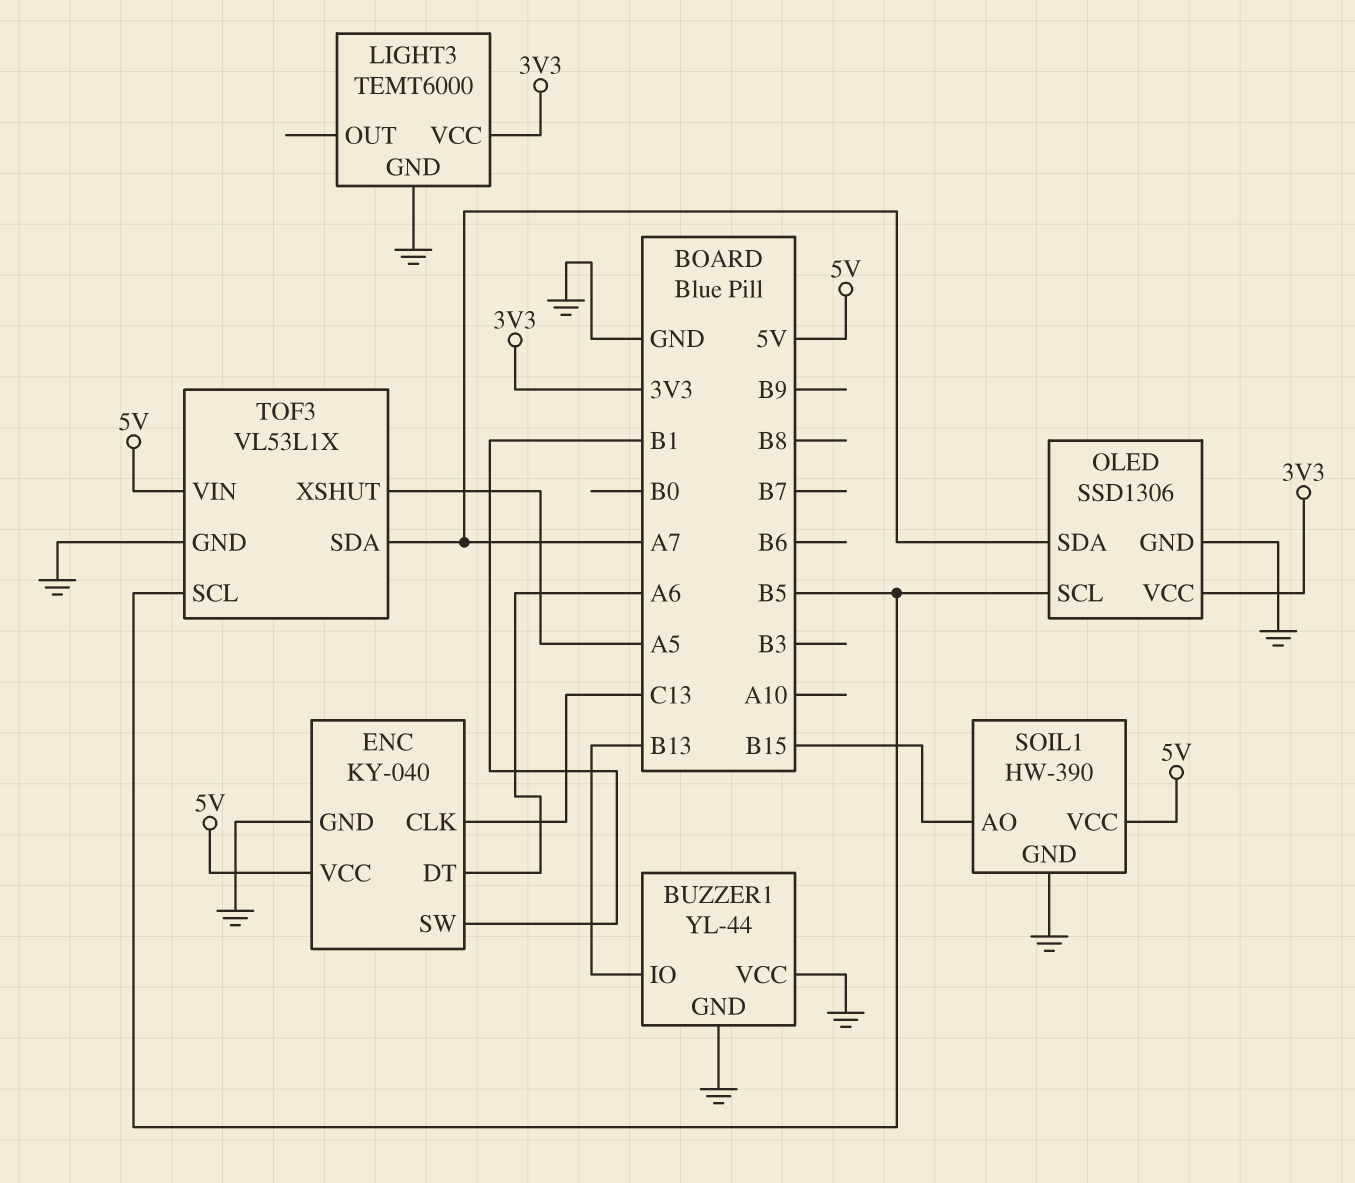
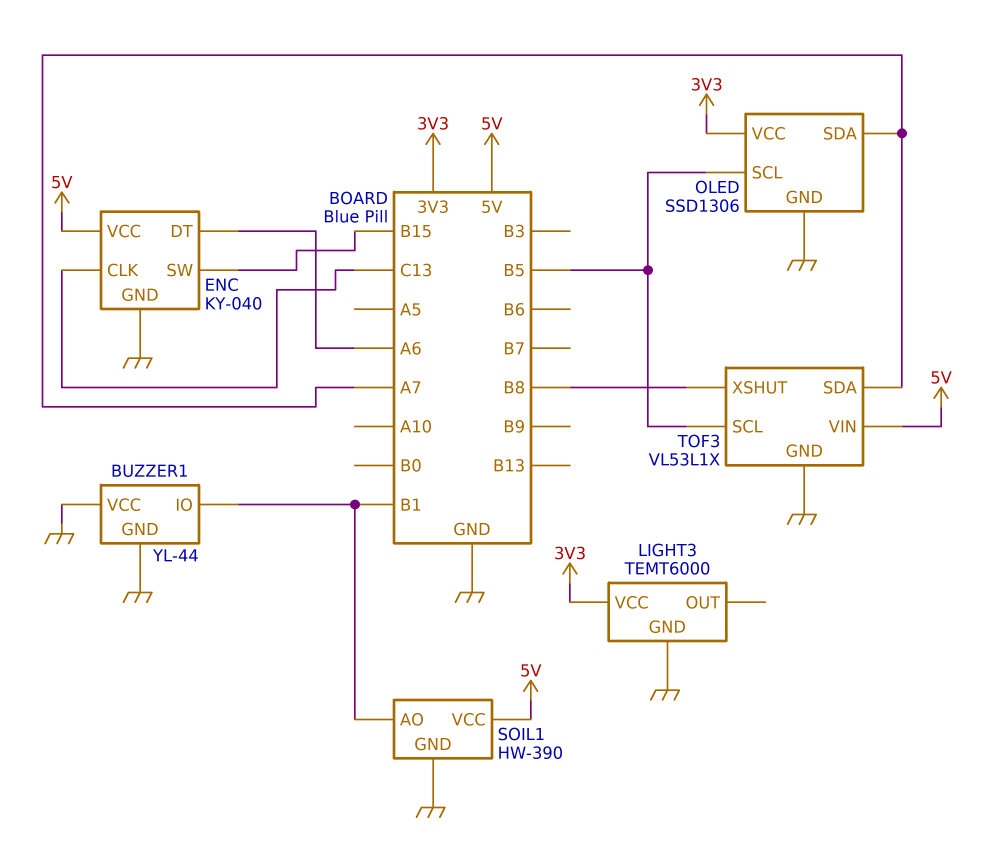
BUZZER1 pin IO: B13 -> B1
ENC pin SW: B1 -> B15
SOIL1 pin AO: B15 -> B1
TOF3 pin XSHUT: A5 -> B8

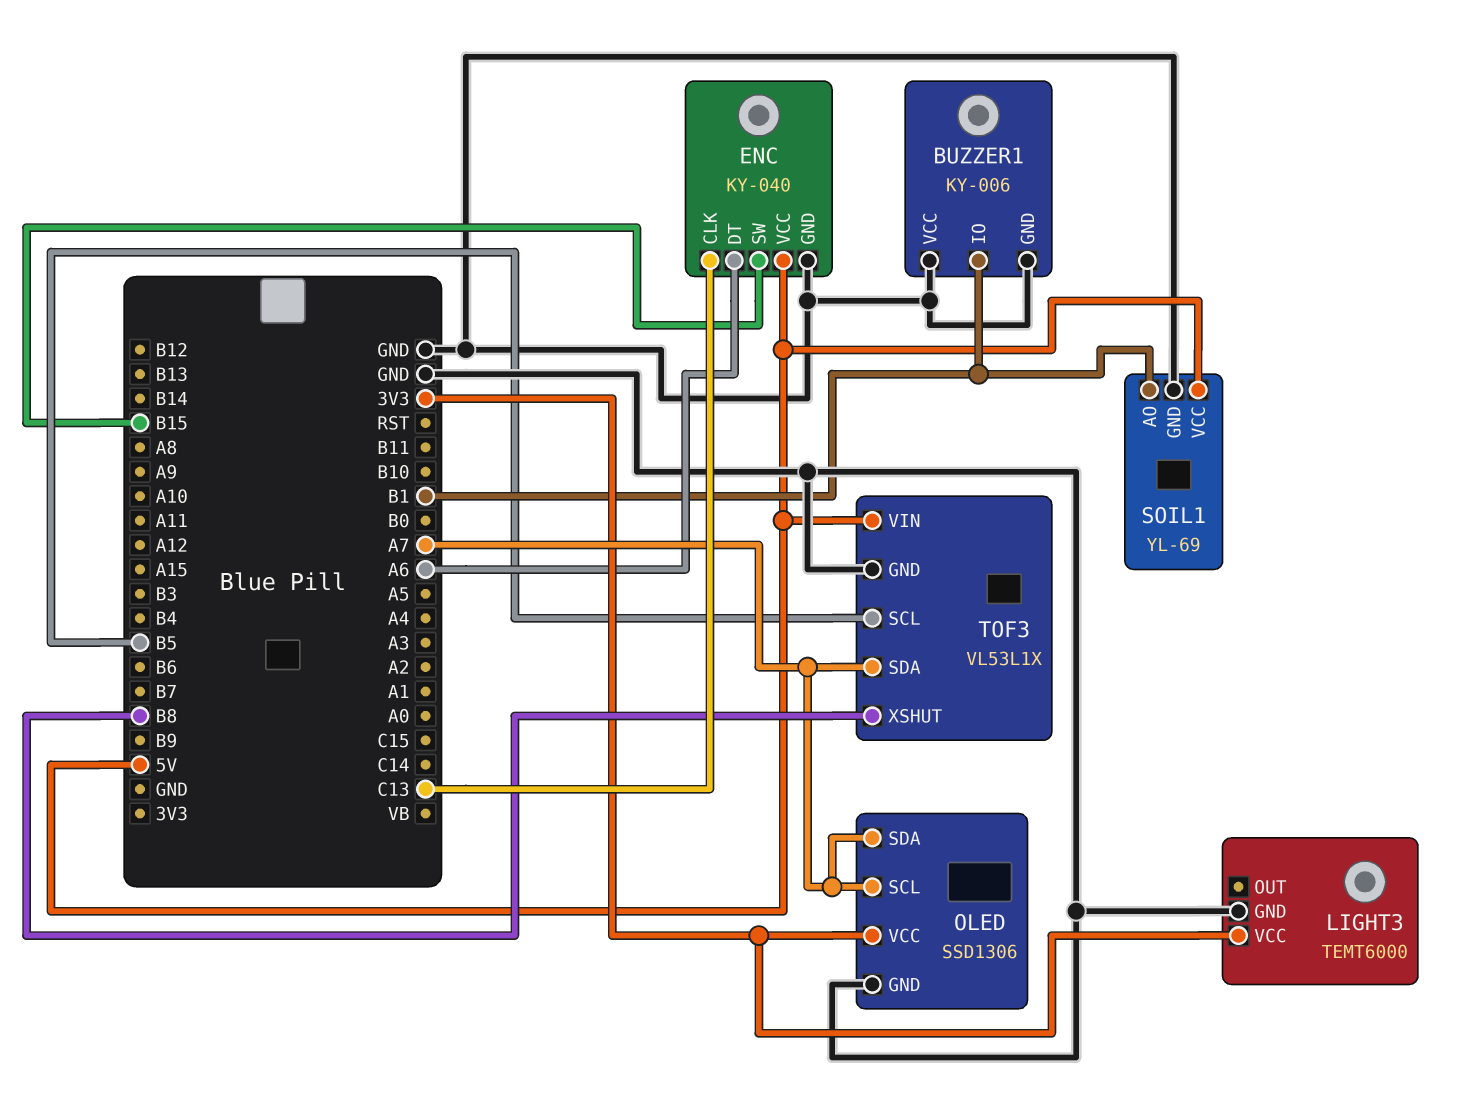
BUZZER1: YL-44 -> KY-006
OLED pin SCL: B5 -> A7
SOIL1: HW-390 -> YL-69

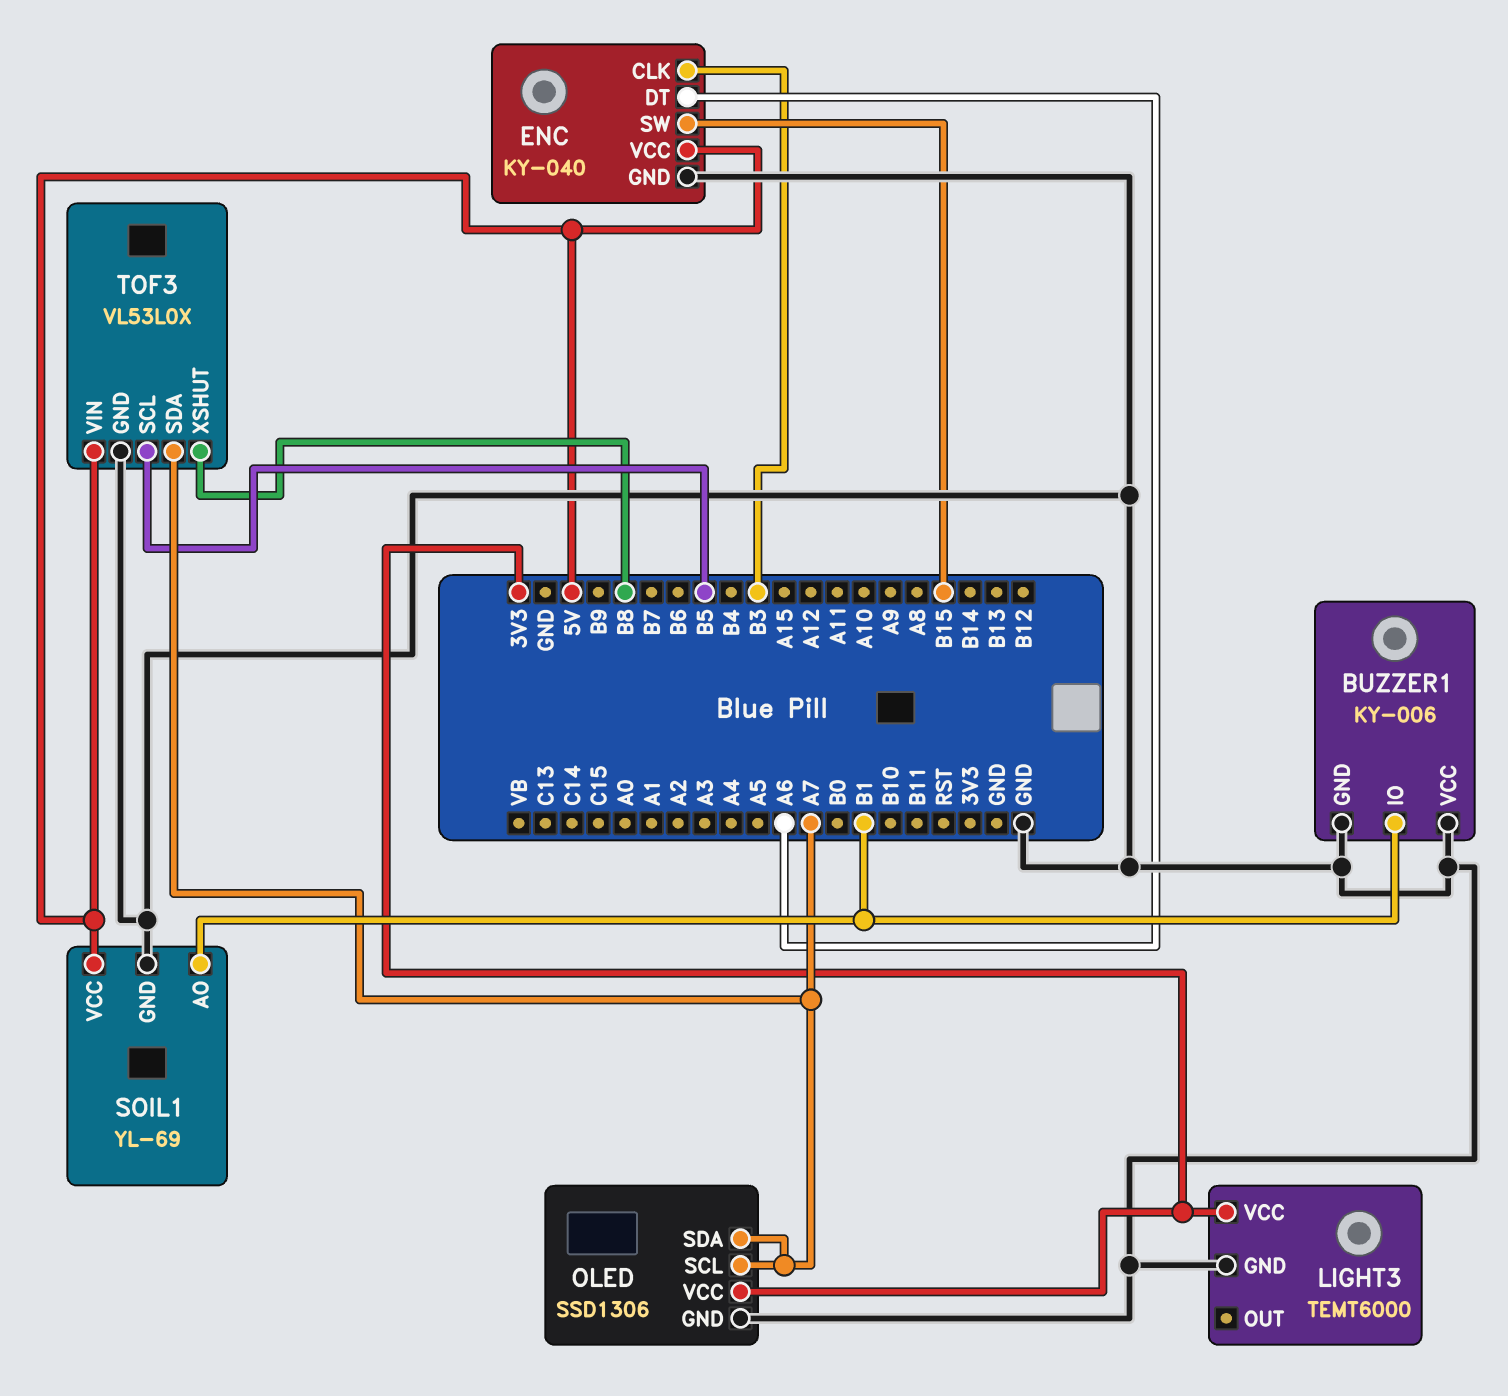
ENC pin CLK: C13 -> B3
TOF3: VL53L1X -> VL53L0X

